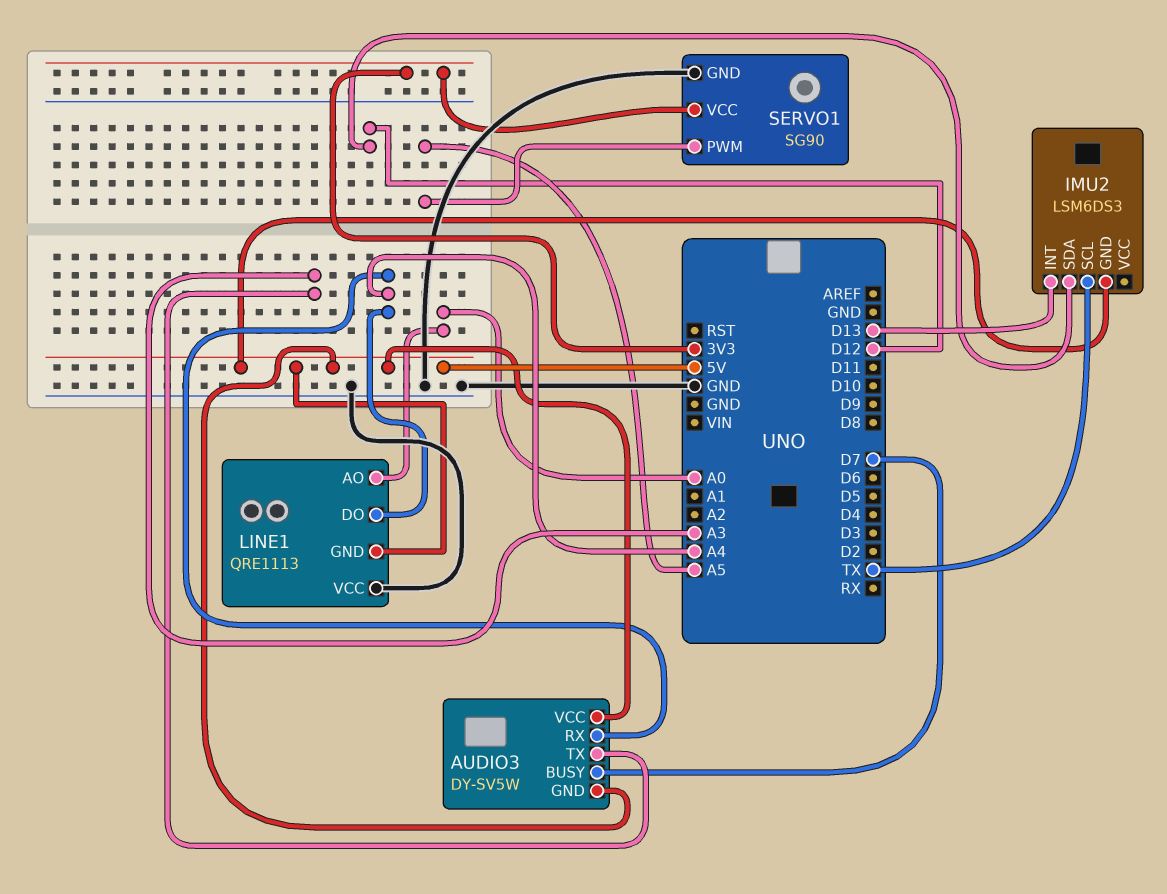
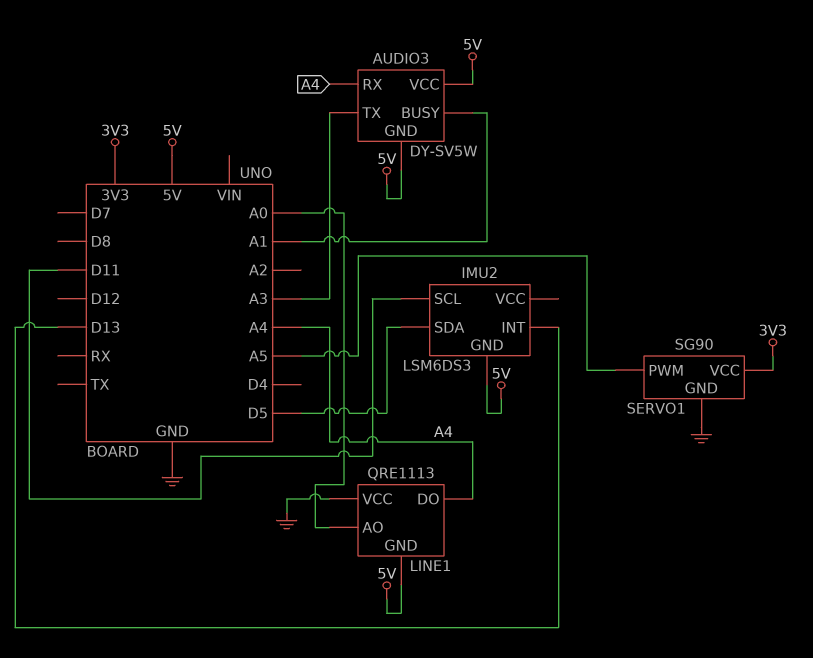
AUDIO3 pin BUSY: D7 -> A1
IMU2 pin SCL: TX -> D11
IMU2 pin SDA: D12 -> D5

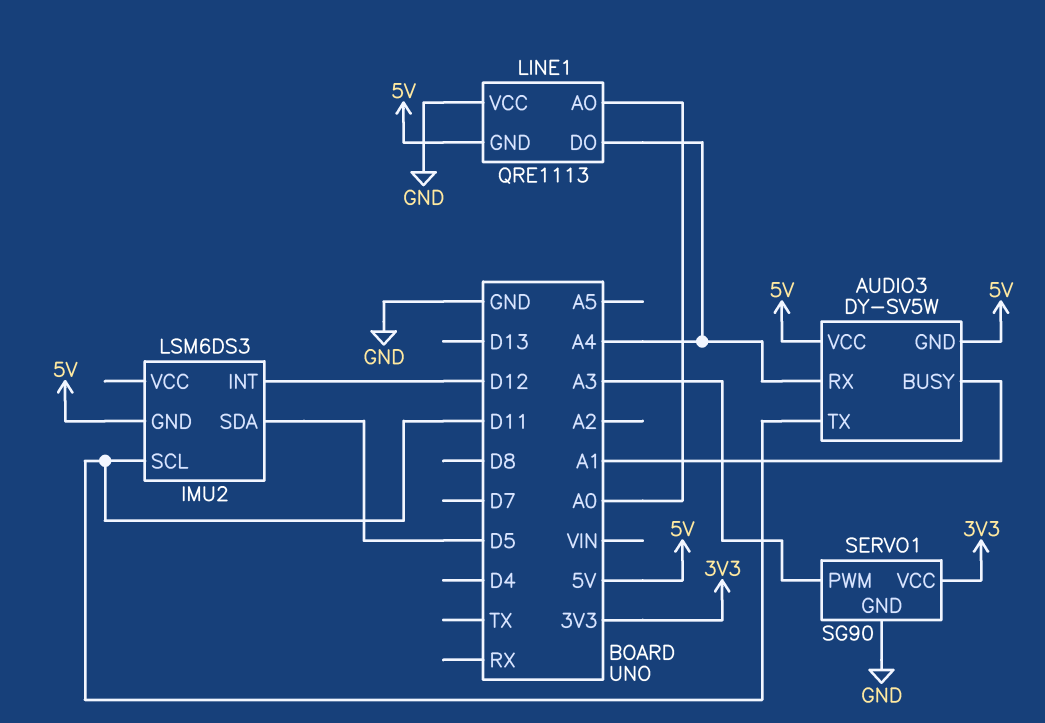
AUDIO3 pin TX: A3 -> D11
IMU2 pin INT: D13 -> D12
SERVO1 pin PWM: A5 -> A3

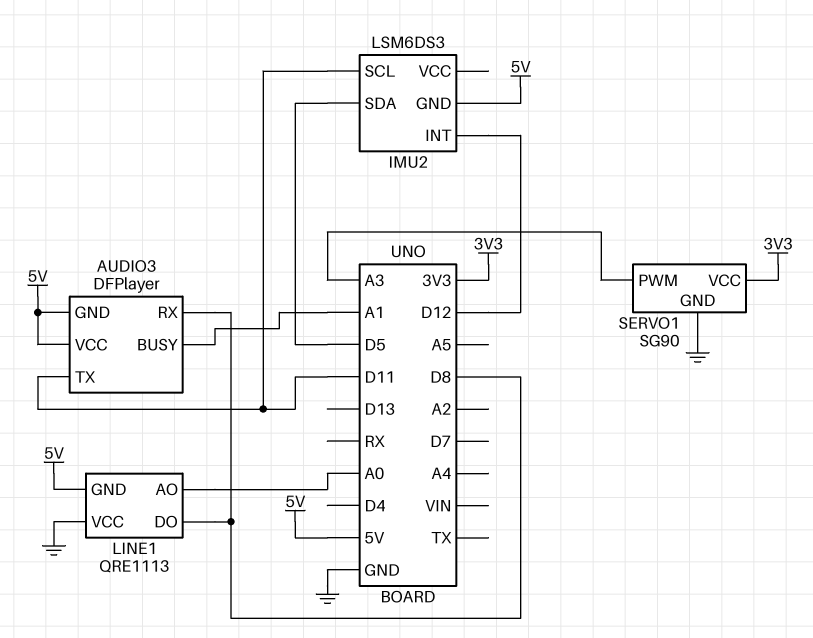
AUDIO3: DY-SV5W -> DFPlayer
AUDIO3 pin RX: A4 -> D8
LINE1 pin DO: A4 -> D8

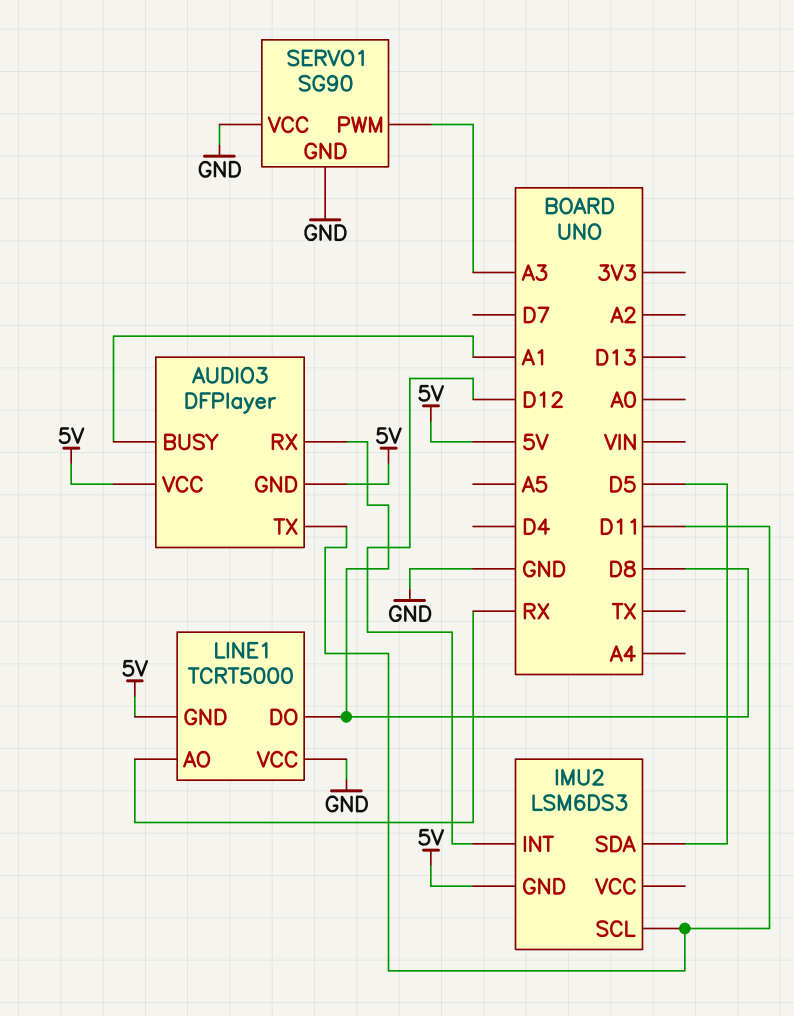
LINE1: QRE1113 -> TCRT5000
LINE1 pin AO: A0 -> RX
SERVO1 pin VCC: 3V3 -> GND

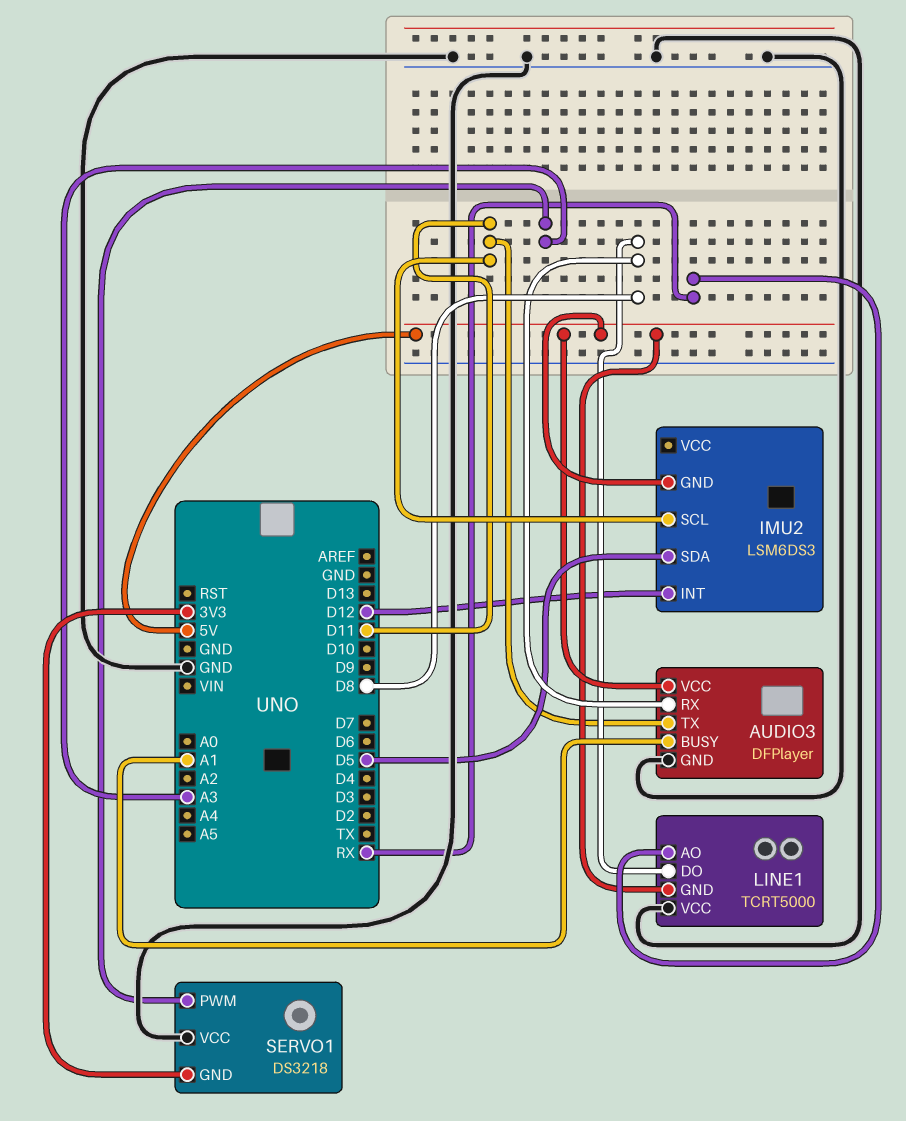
AUDIO3 pin GND: 5V -> GND
SERVO1: SG90 -> DS3218
SERVO1 pin GND: GND -> 3V3

